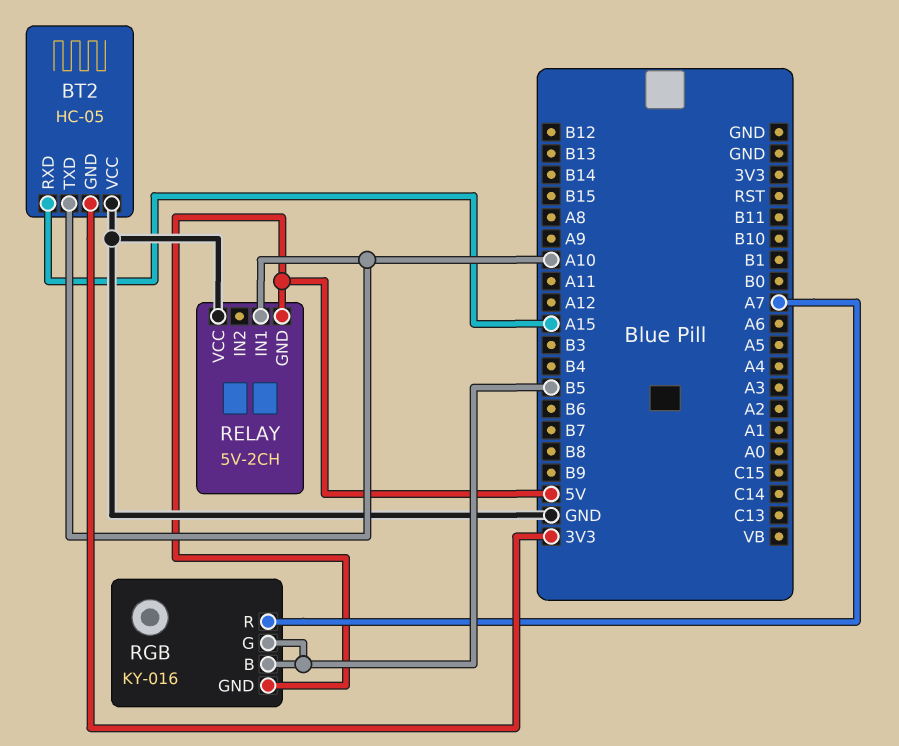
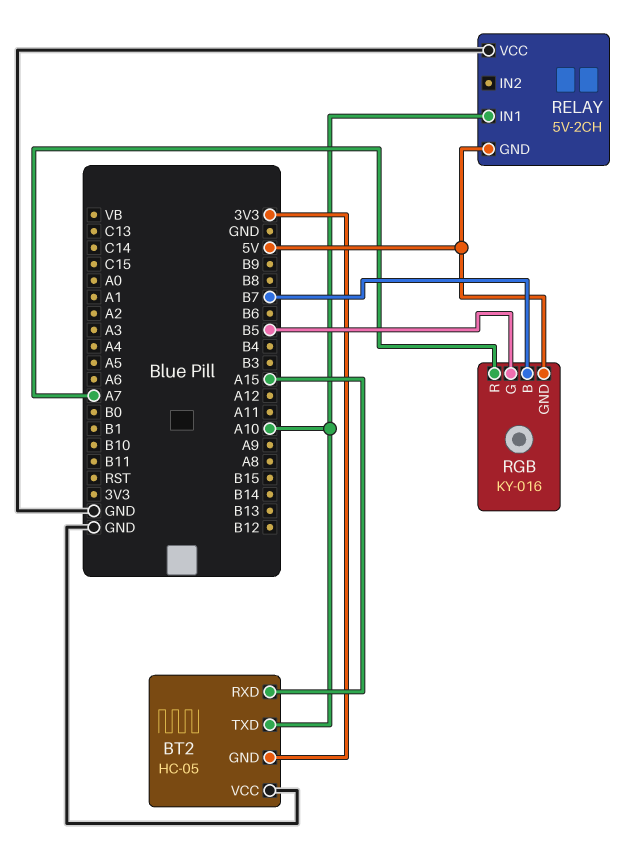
RGB pin B: B5 -> B7

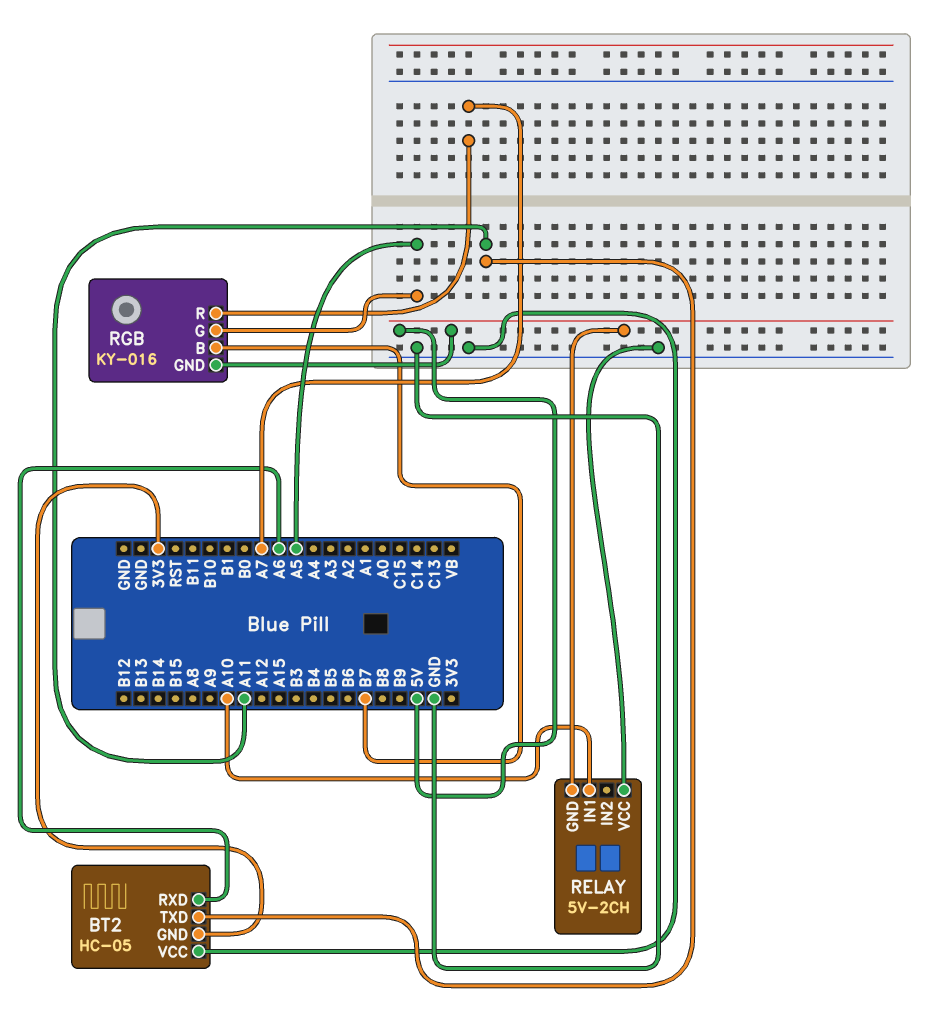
BT2 pin RXD: A15 -> A6
BT2 pin TXD: A10 -> A11
RGB pin G: B5 -> A5

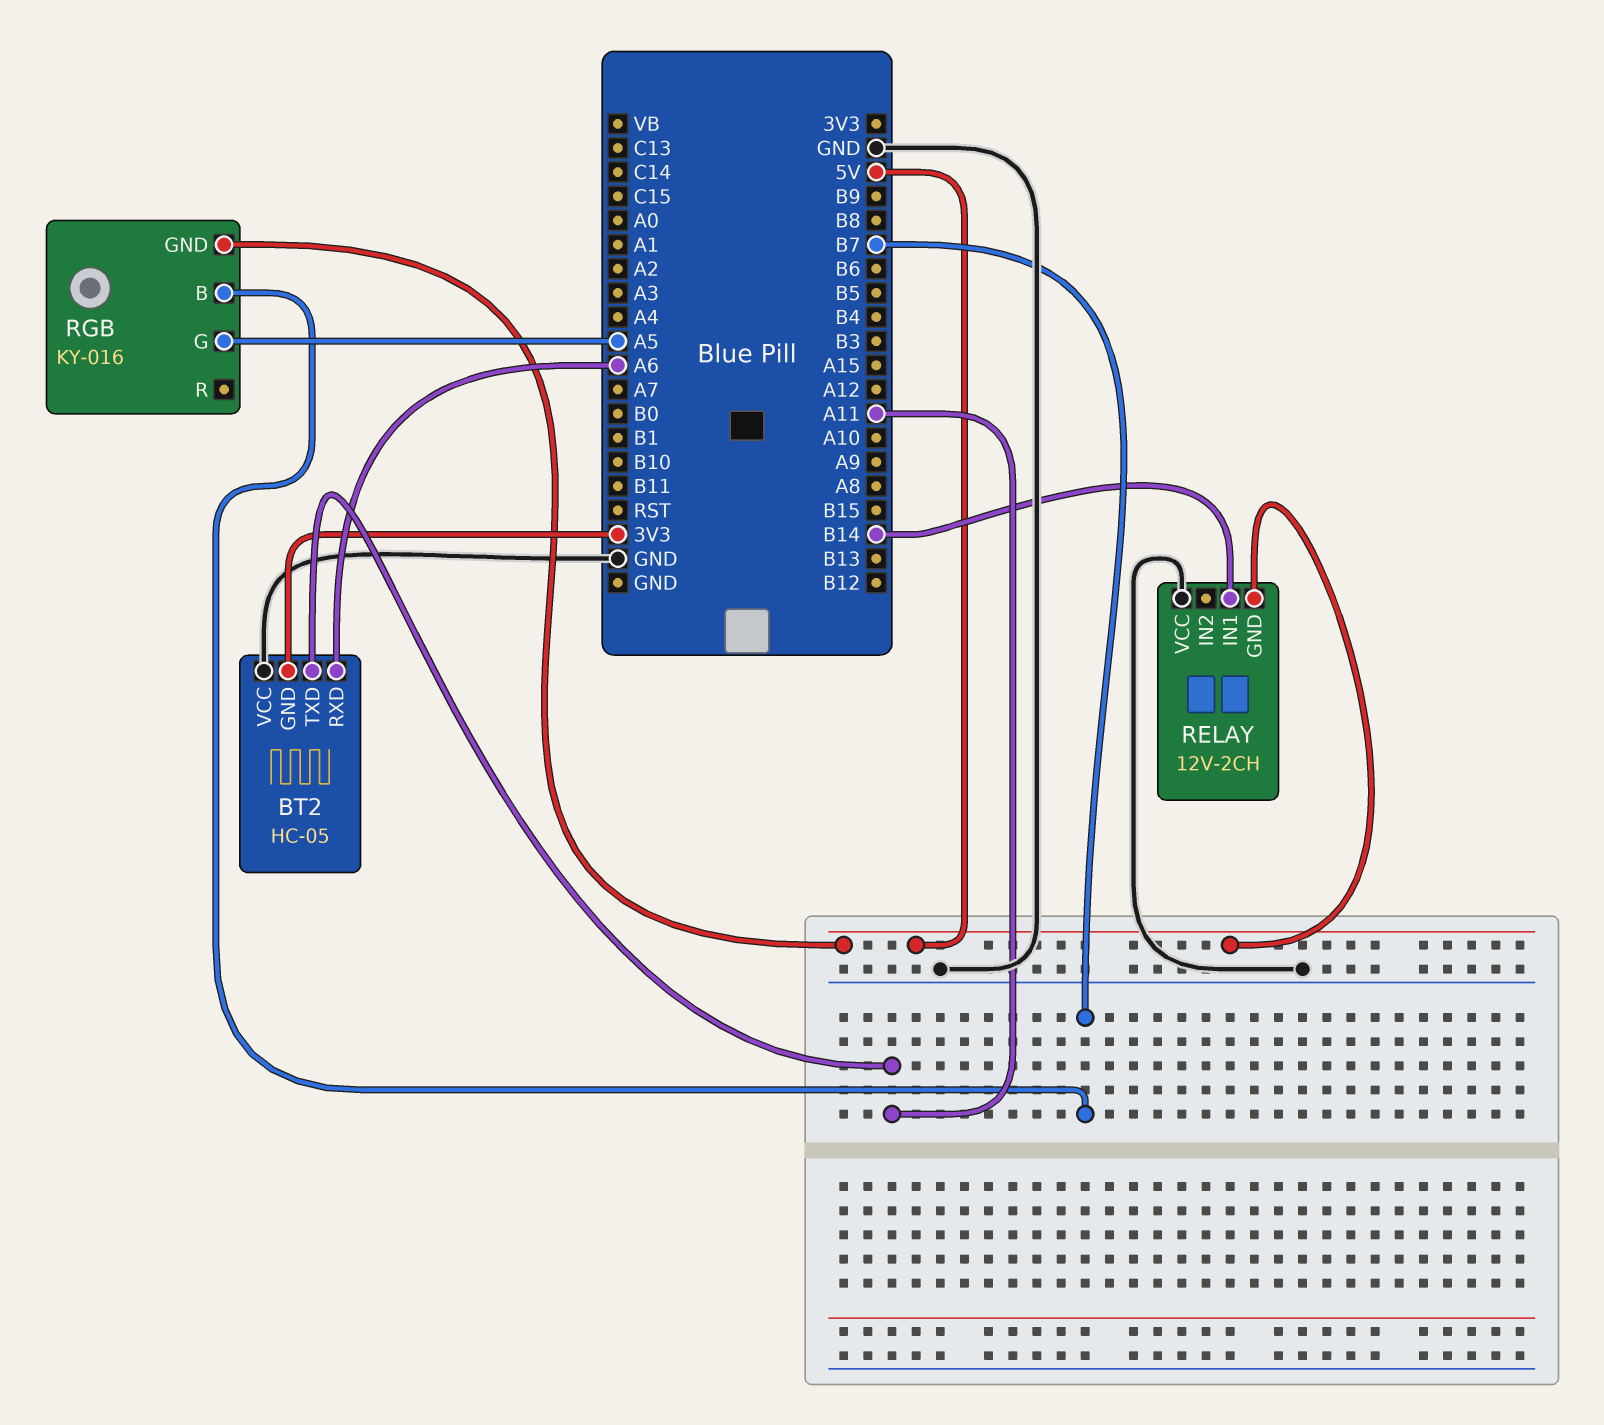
RELAY: 5V-2CH -> 12V-2CH
RELAY pin IN1: A10 -> B14
RGB pin R: A7 -> none

